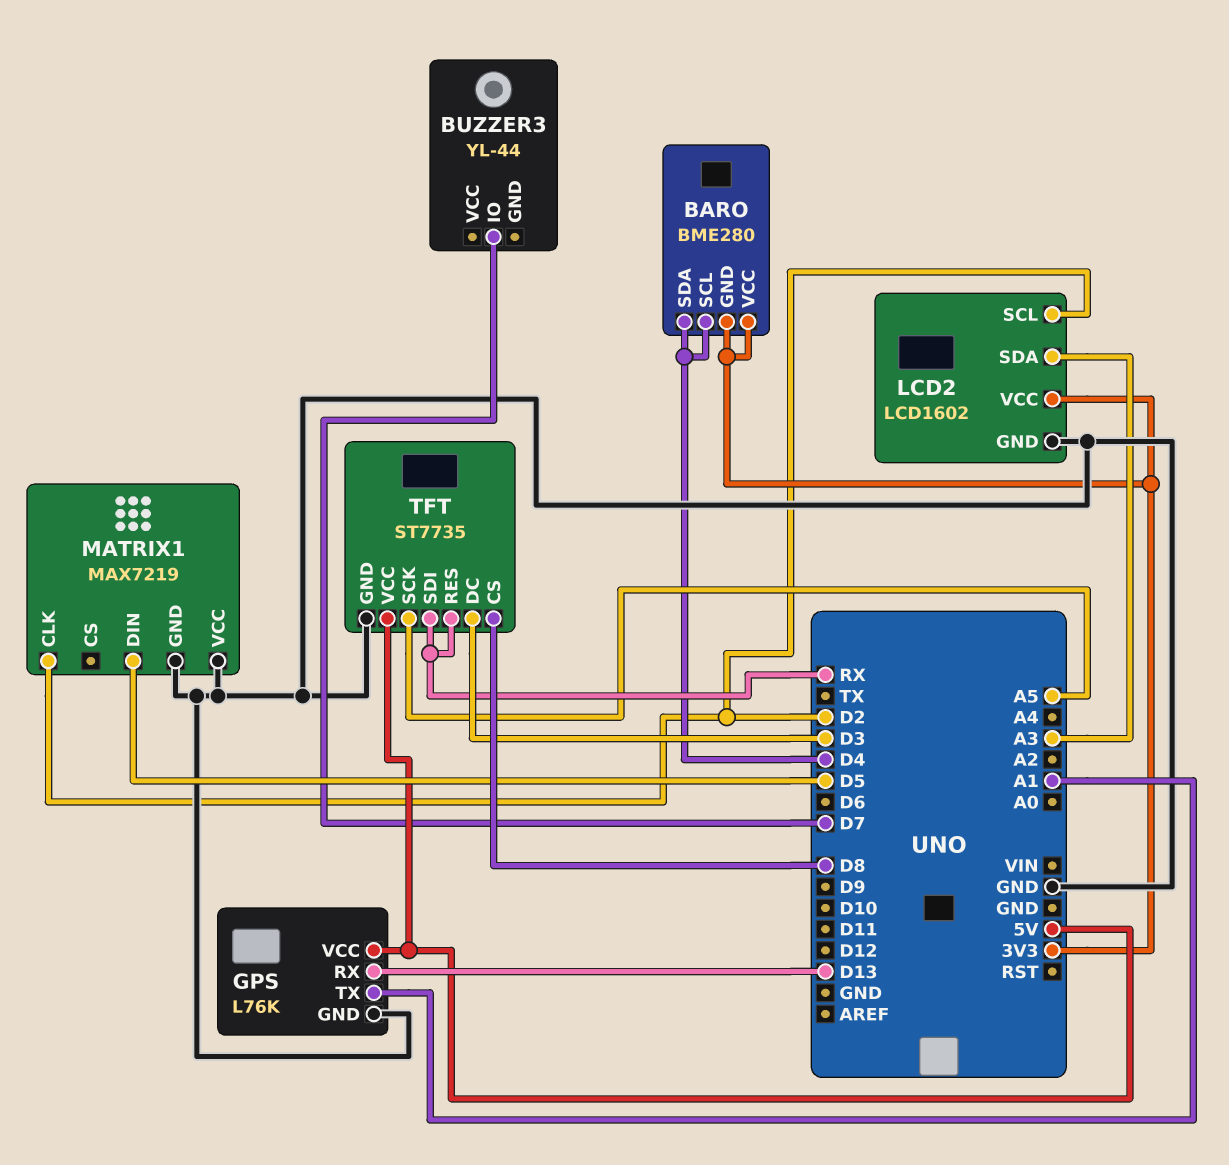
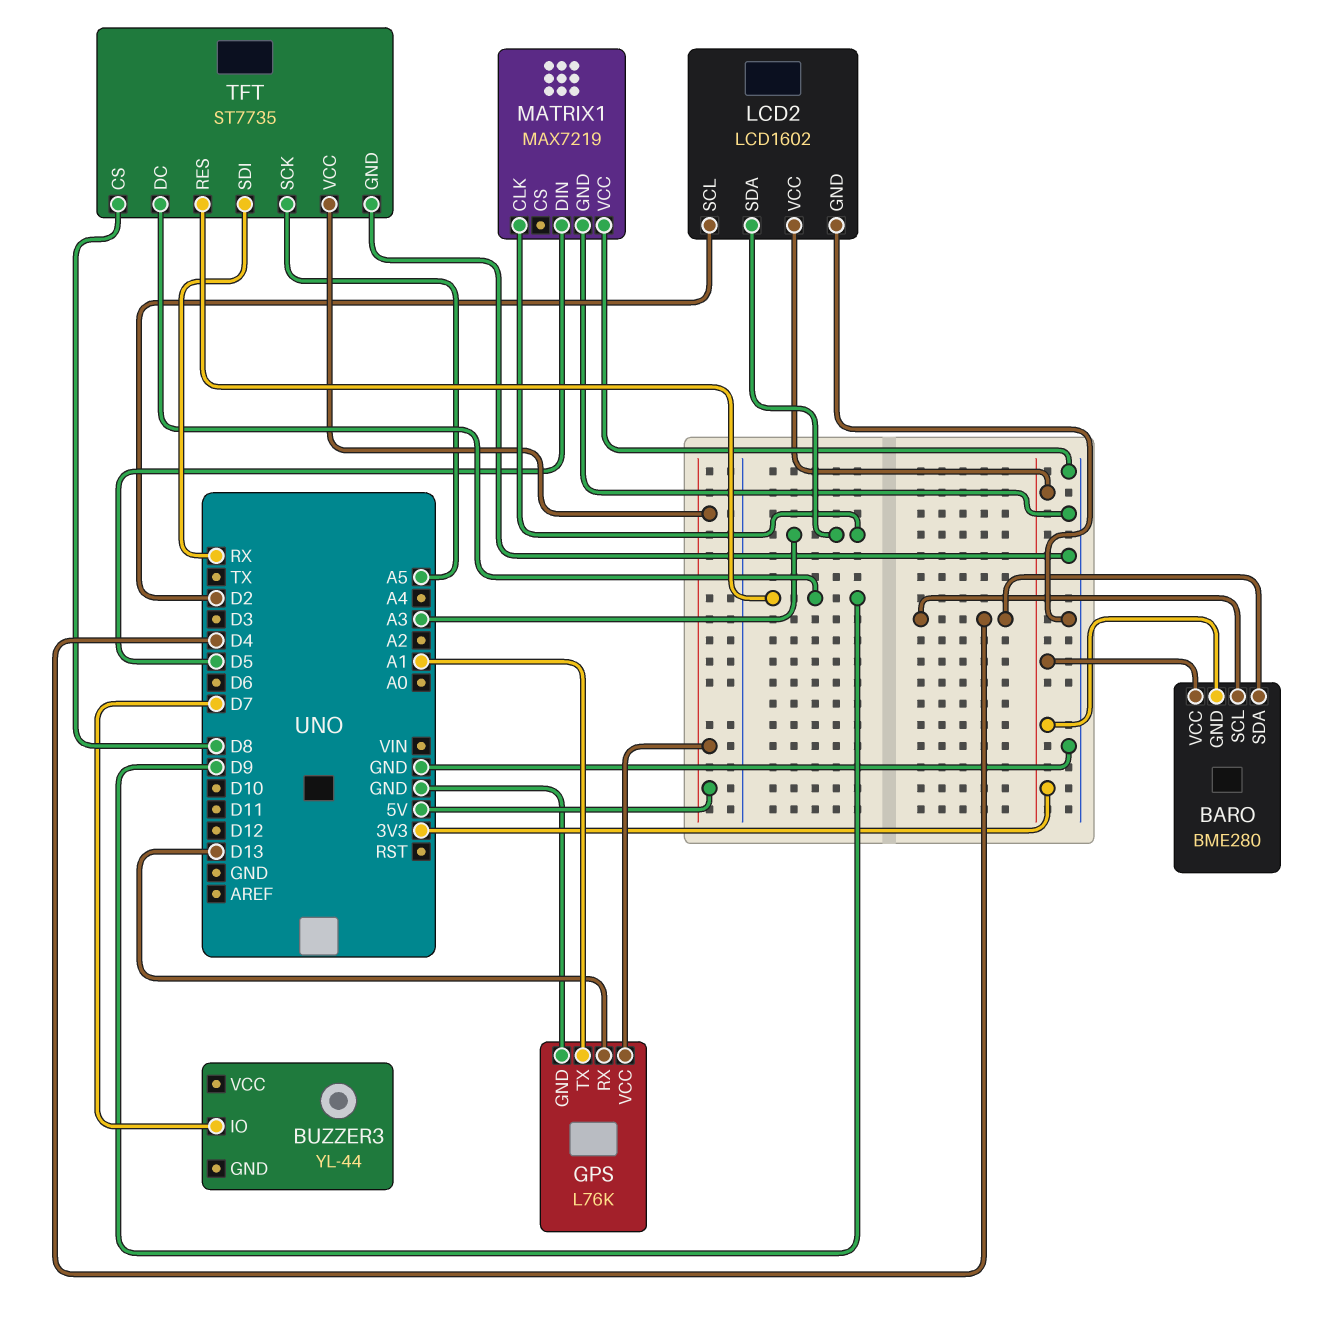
MATRIX1 pin CLK: D2 -> A3
TFT pin DC: D3 -> D9
TFT pin RES: RX -> D9

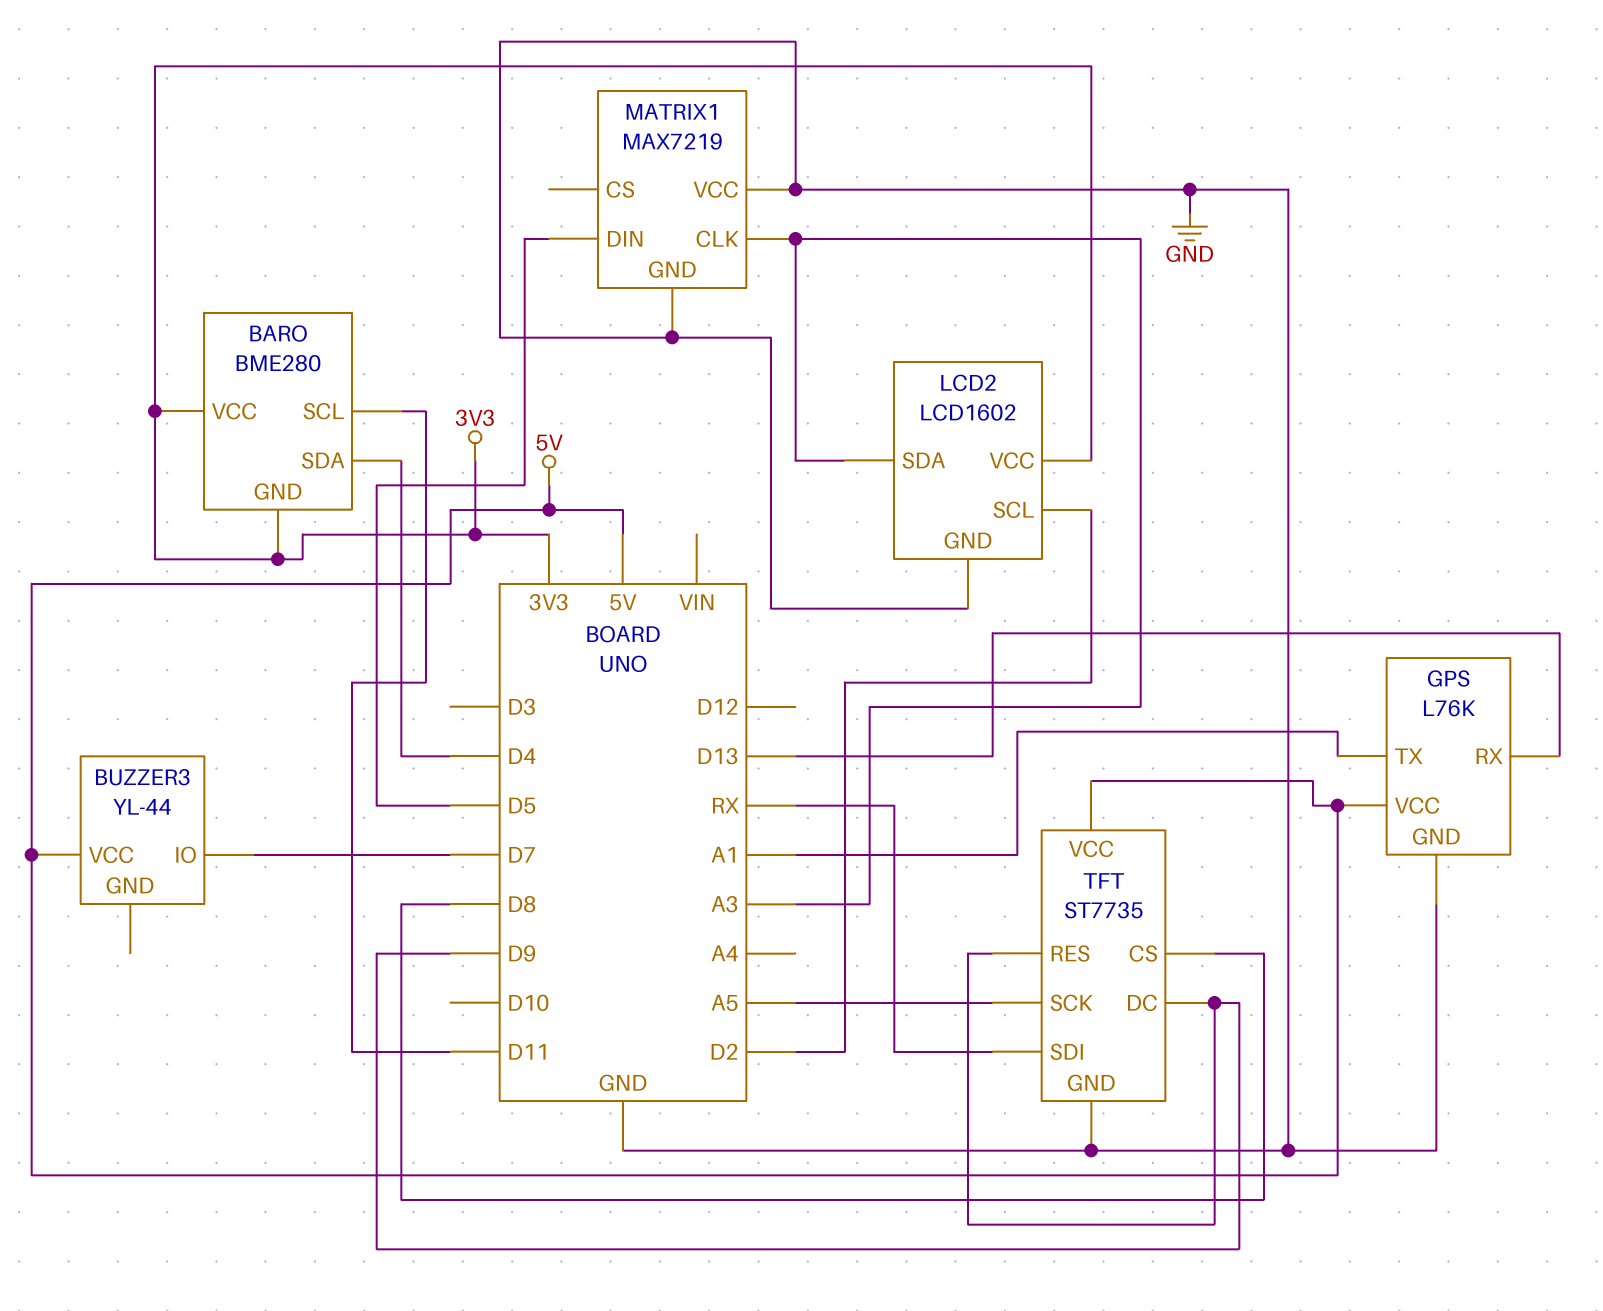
BARO pin SCL: D4 -> D11
BUZZER3 pin VCC: none -> 5V

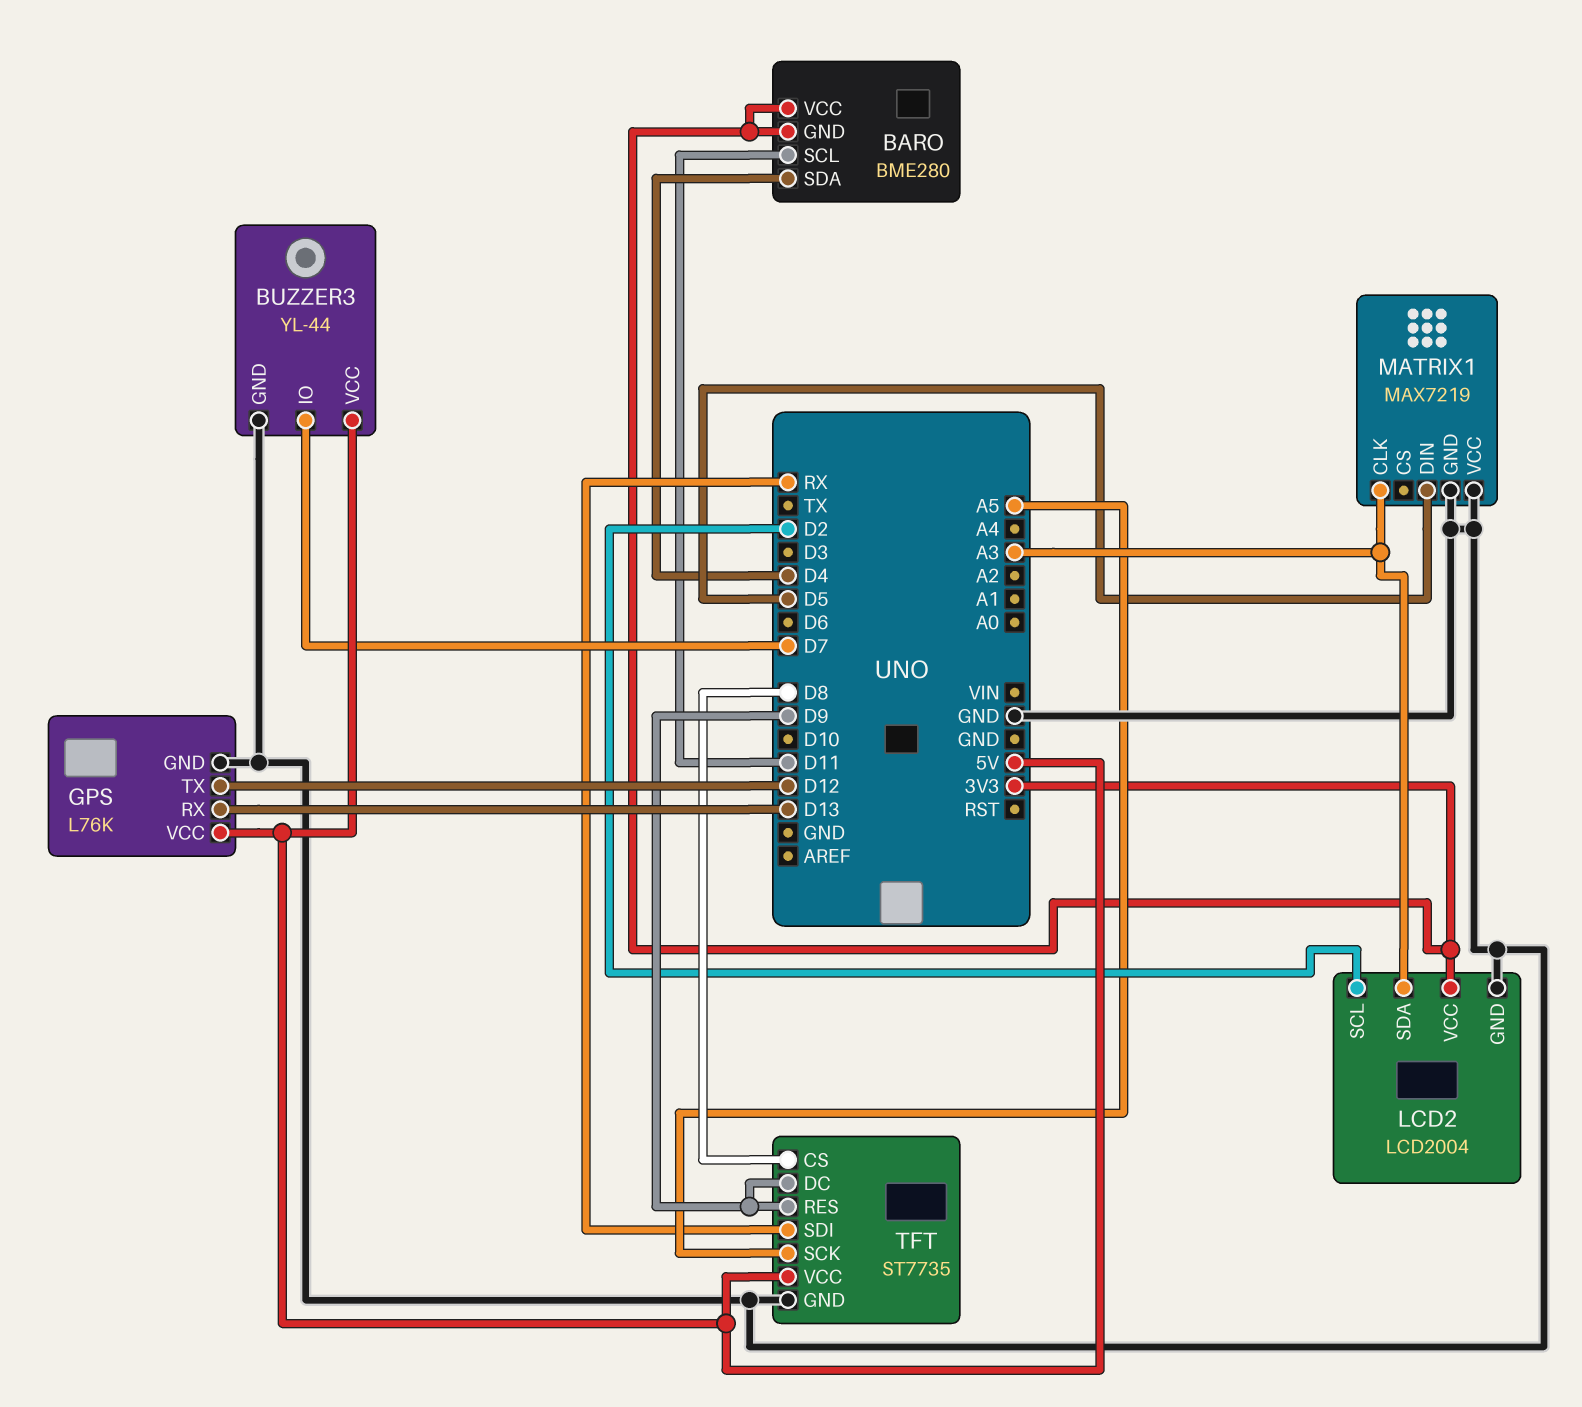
BUZZER3 pin GND: none -> GND
GPS pin TX: A1 -> D12
LCD2: LCD1602 -> LCD2004

